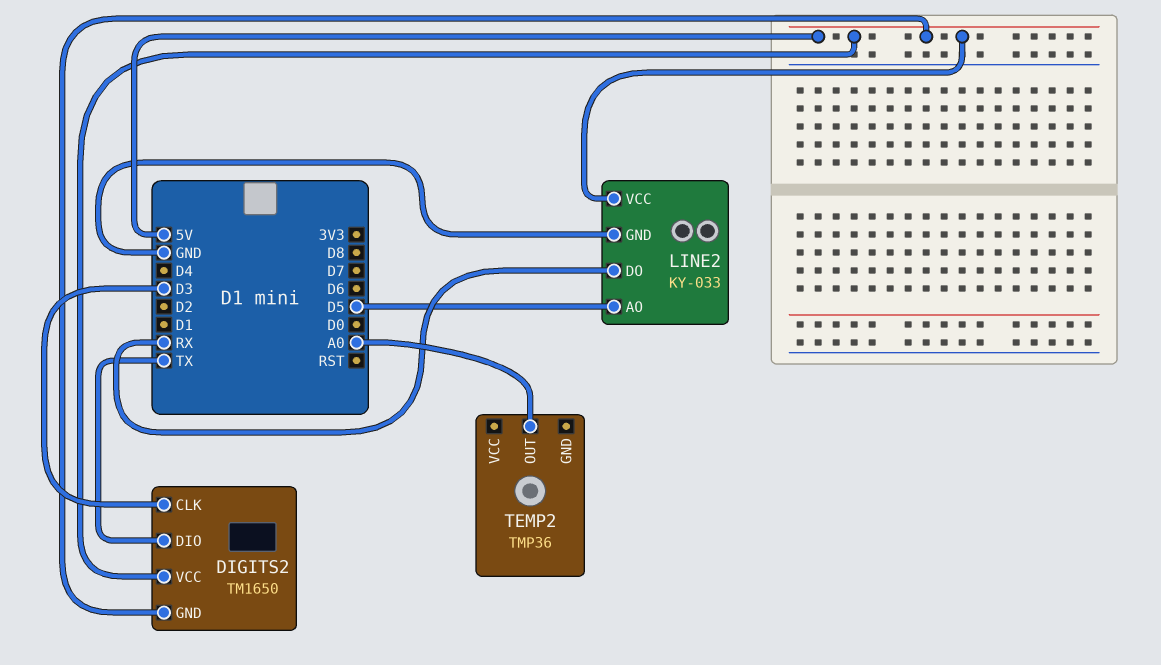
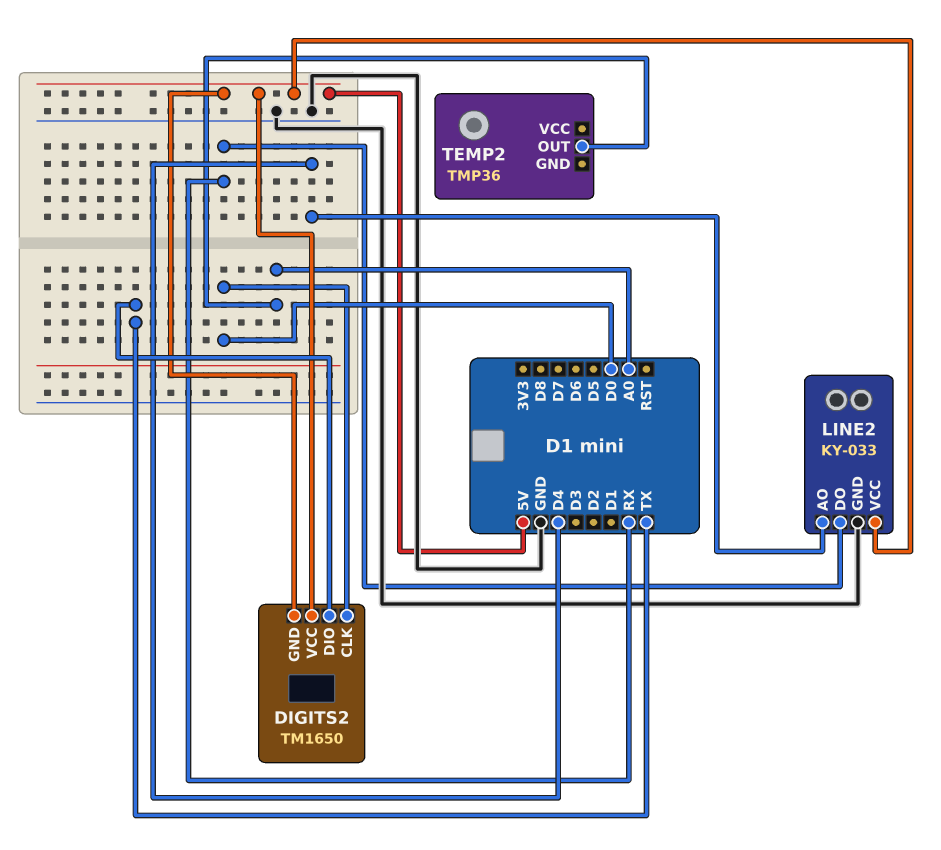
DIGITS2 pin CLK: D3 -> D0
LINE2 pin AO: D5 -> D4

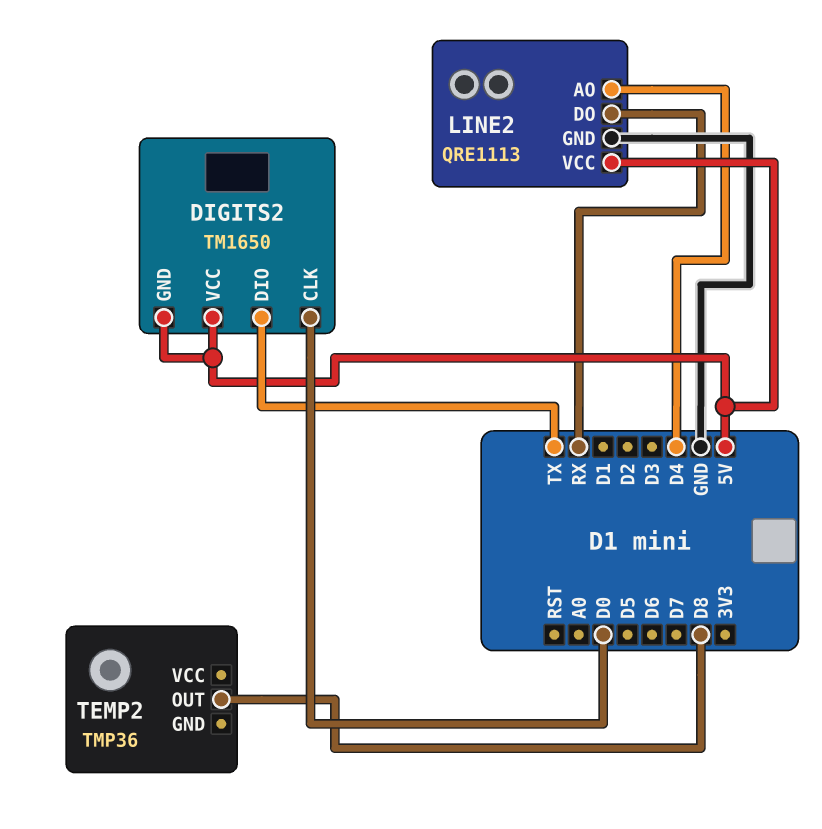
LINE2: KY-033 -> QRE1113
TEMP2 pin OUT: A0 -> D8

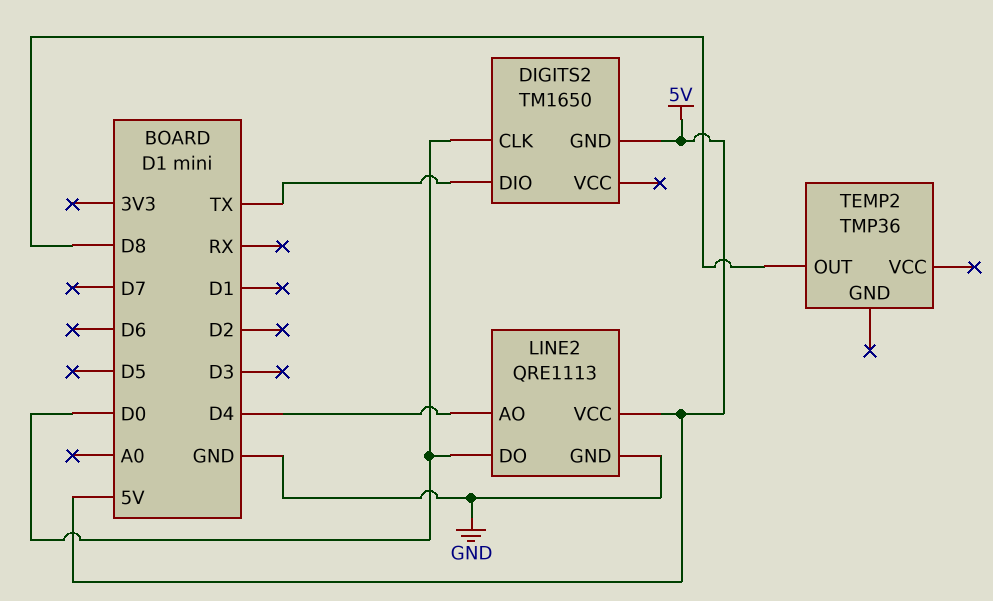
DIGITS2 pin VCC: 5V -> none
LINE2 pin DO: RX -> D0

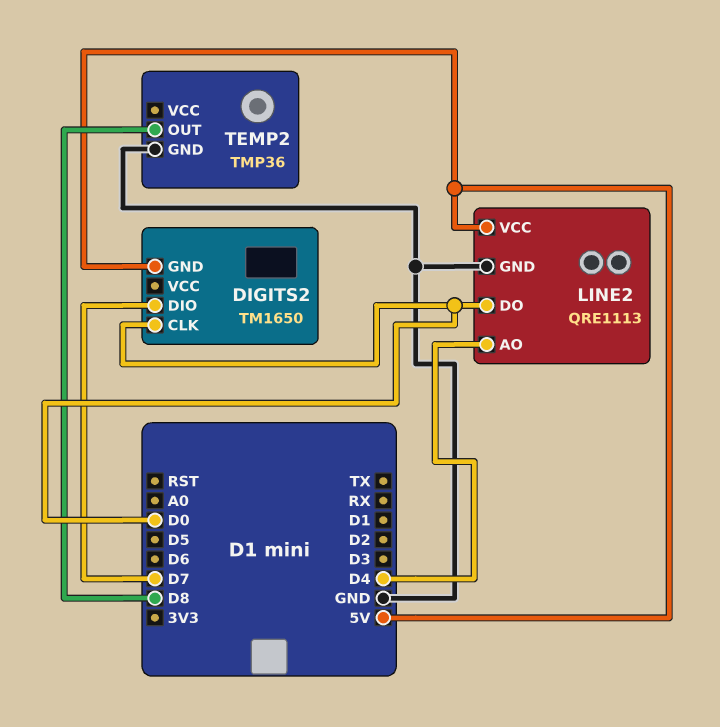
DIGITS2 pin DIO: TX -> D7
TEMP2 pin GND: none -> GND

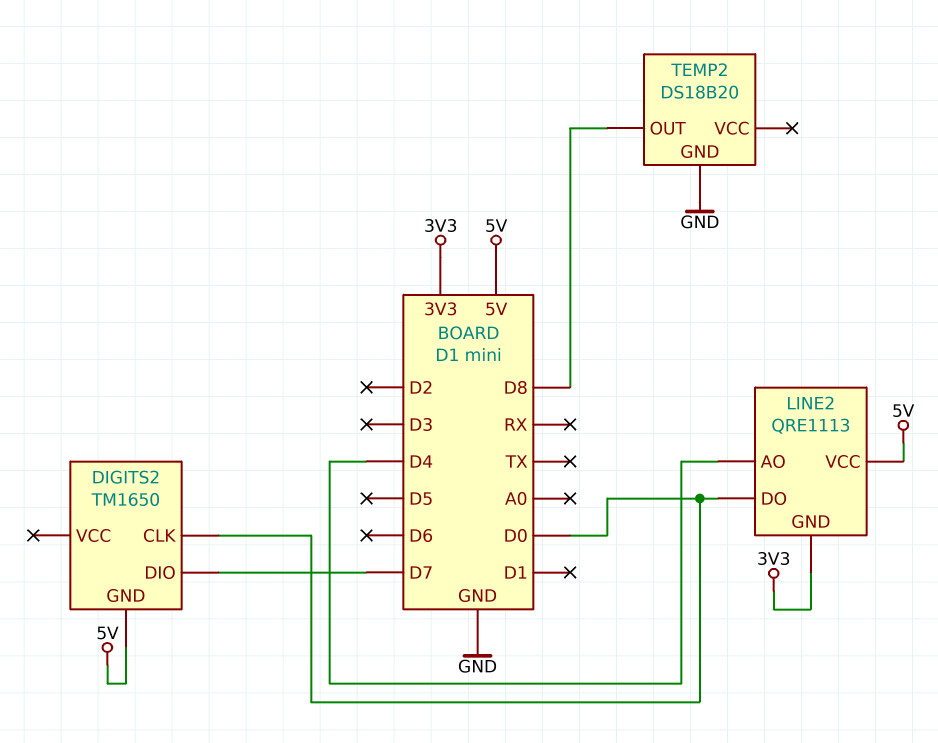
LINE2 pin GND: GND -> 3V3
TEMP2: TMP36 -> DS18B20

